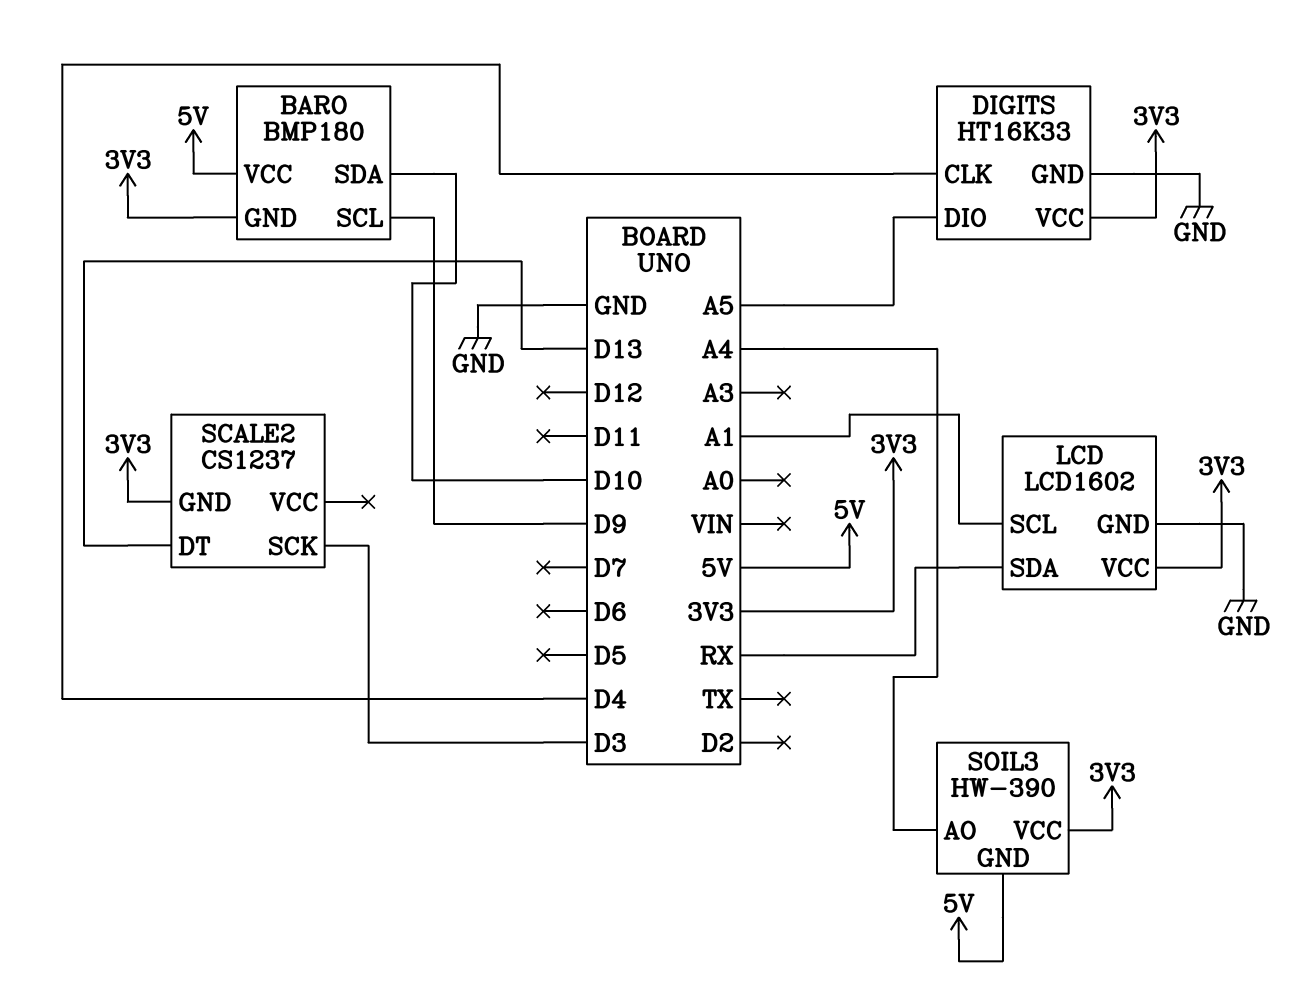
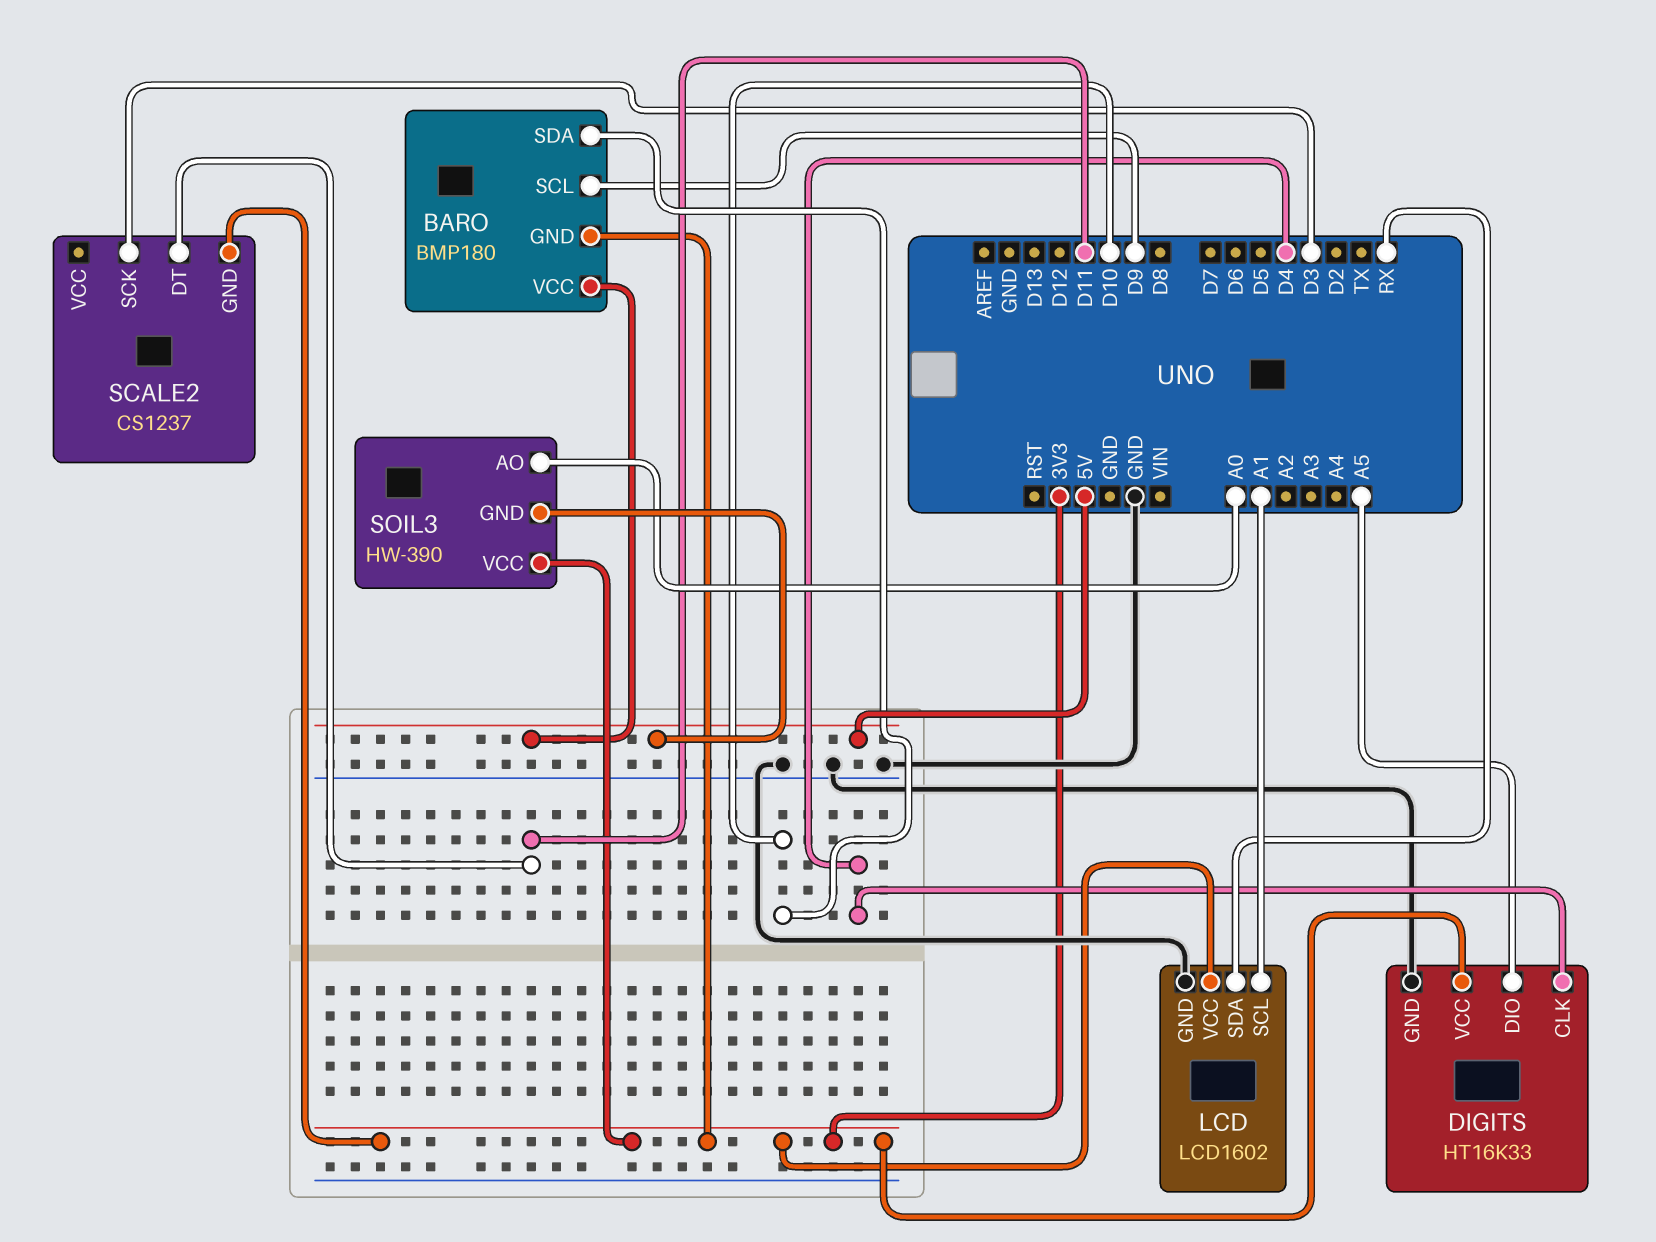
SCALE2 pin DT: D13 -> D11
SOIL3 pin AO: A4 -> A0

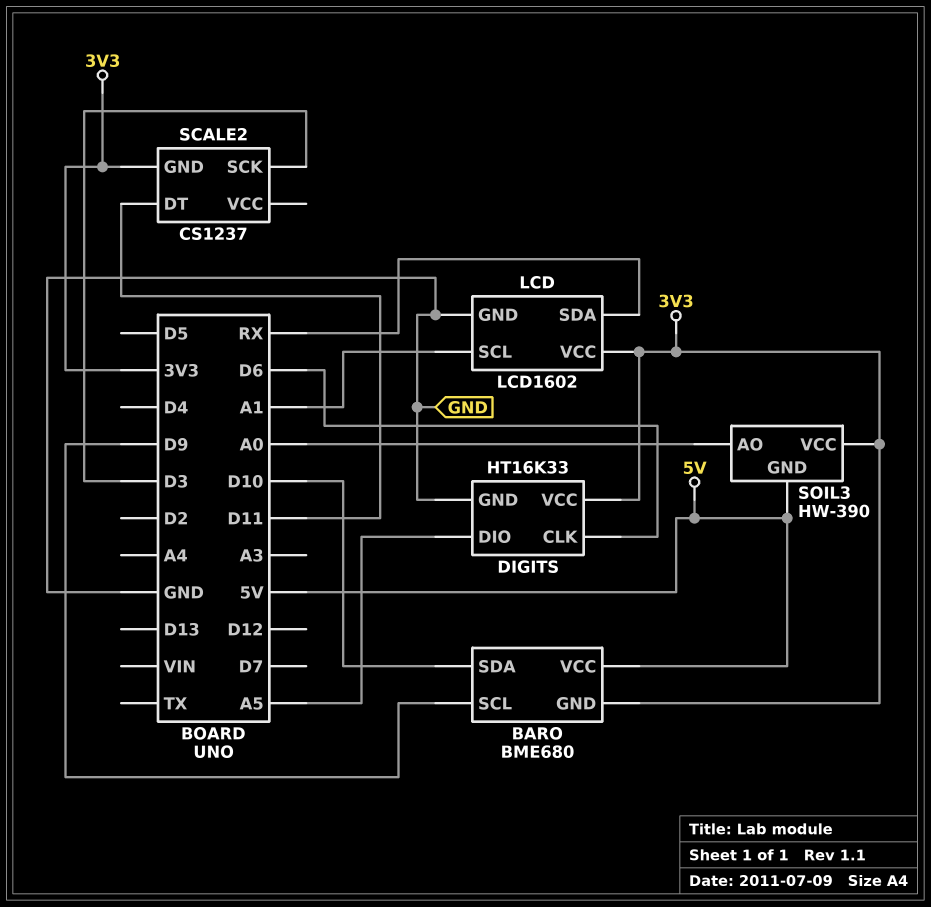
BARO: BMP180 -> BME680
DIGITS pin CLK: D4 -> D6

